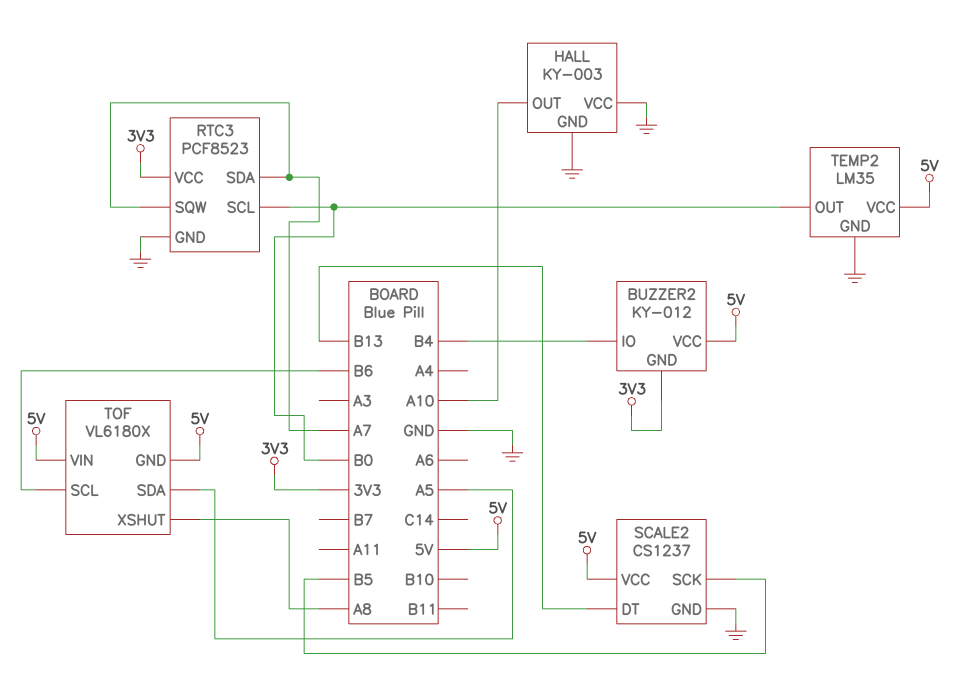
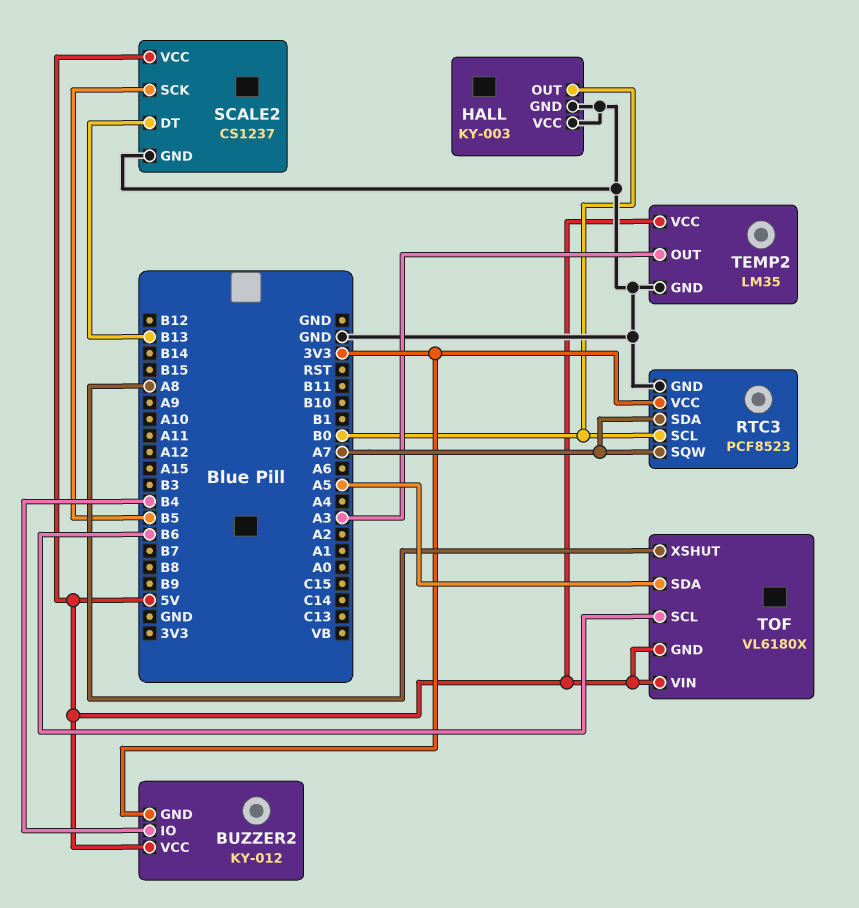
HALL pin OUT: A10 -> B0
TEMP2 pin OUT: B0 -> A3

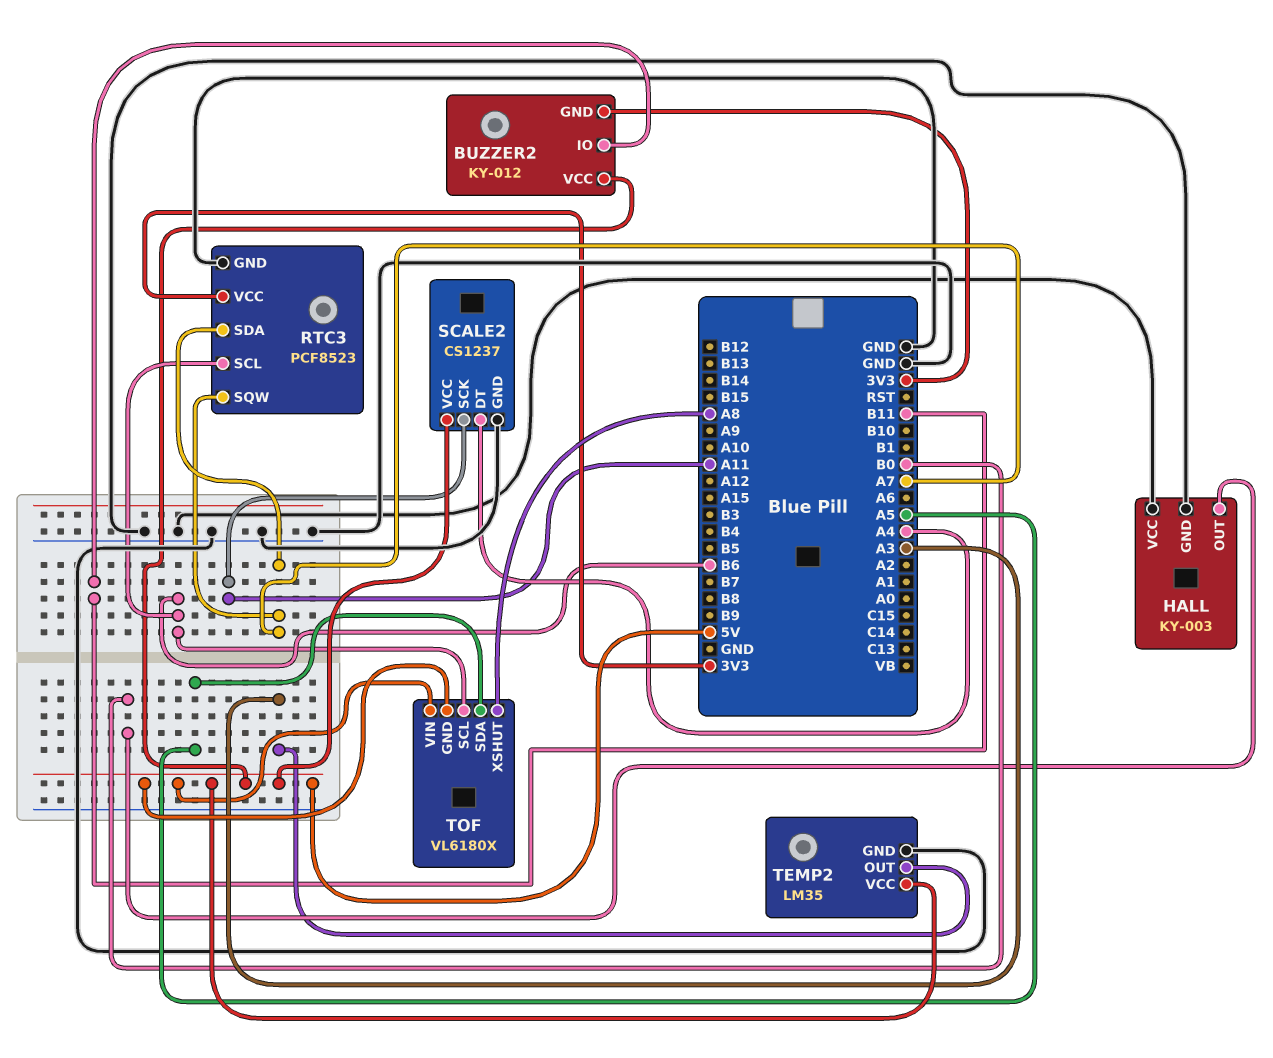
BUZZER2 pin IO: B4 -> B11
RTC3 pin SCL: B0 -> B6
SCALE2 pin DT: B13 -> A4
SCALE2 pin SCK: B5 -> A11

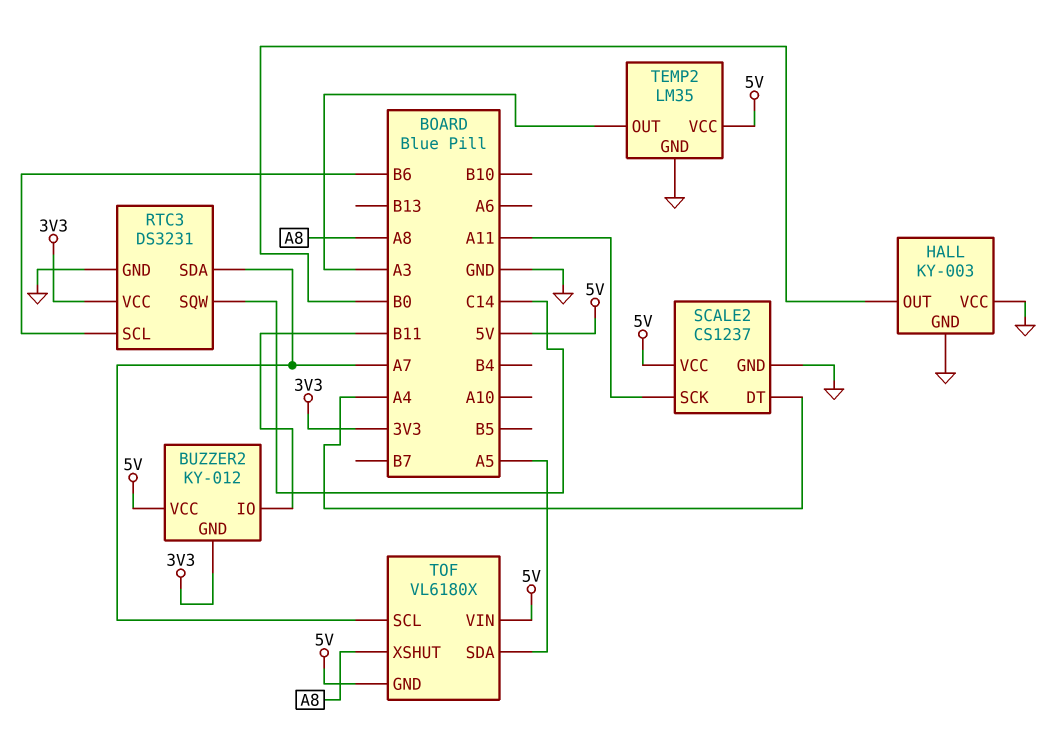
RTC3: PCF8523 -> DS3231
RTC3 pin SQW: A7 -> C14
TOF pin SCL: B6 -> A7

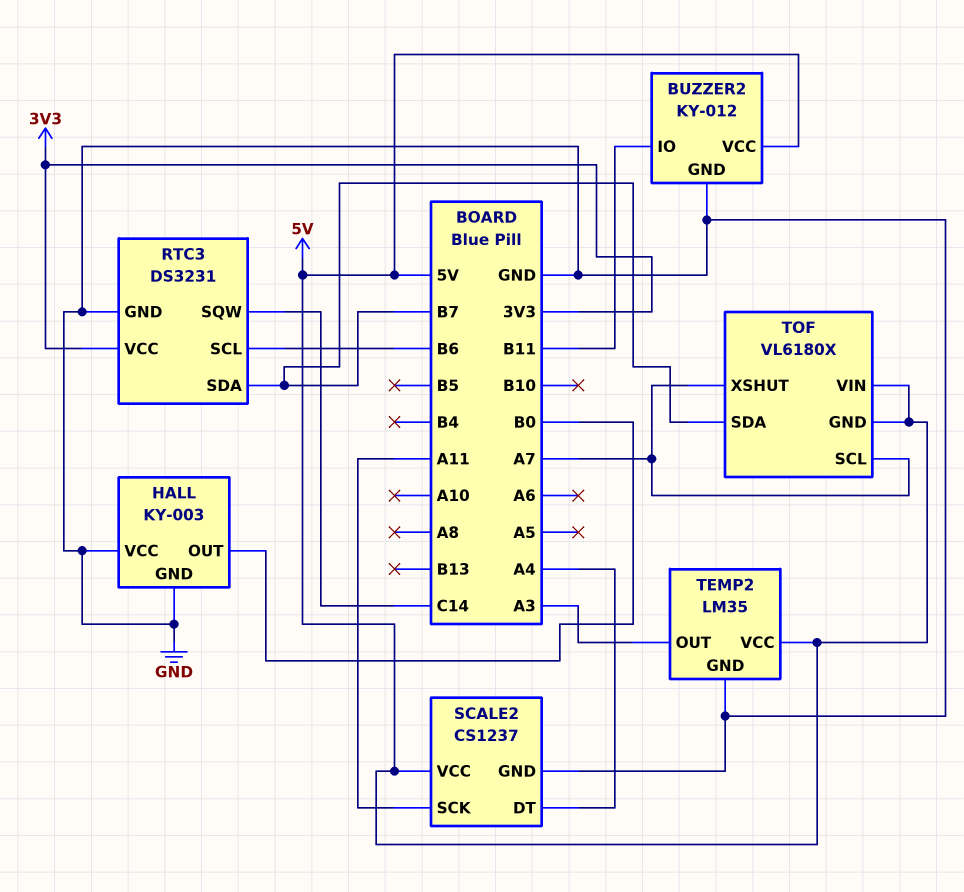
BUZZER2 pin GND: 3V3 -> GND
RTC3 pin SDA: A7 -> B7
TOF pin SDA: A5 -> B7
TOF pin XSHUT: A8 -> A7

